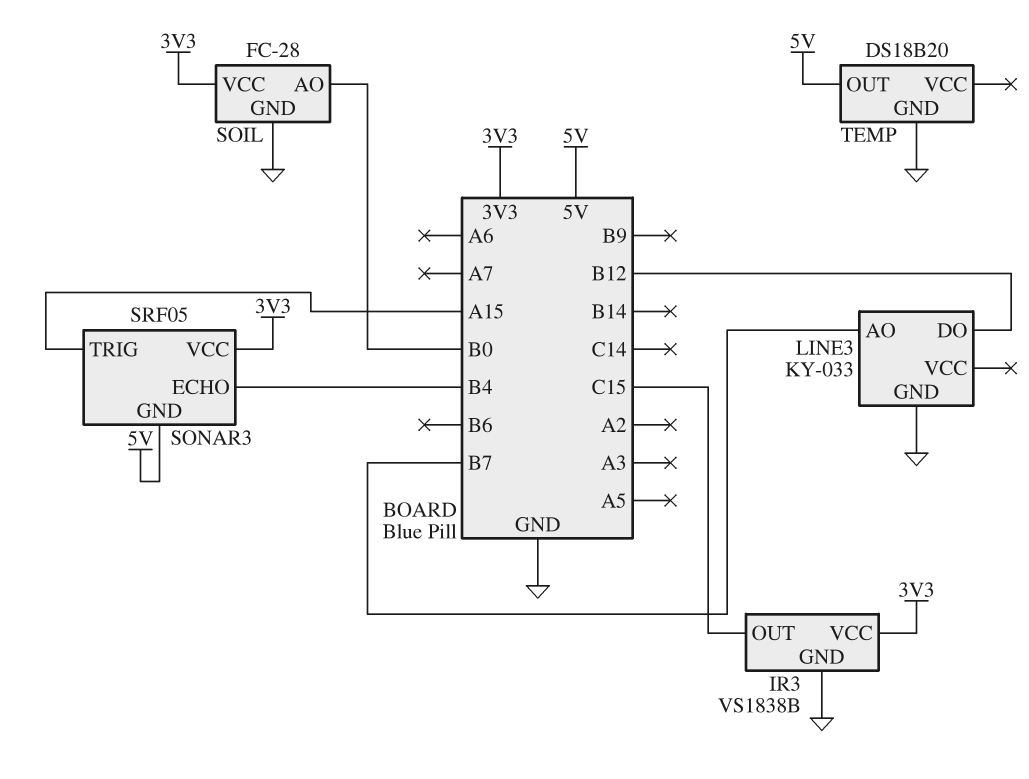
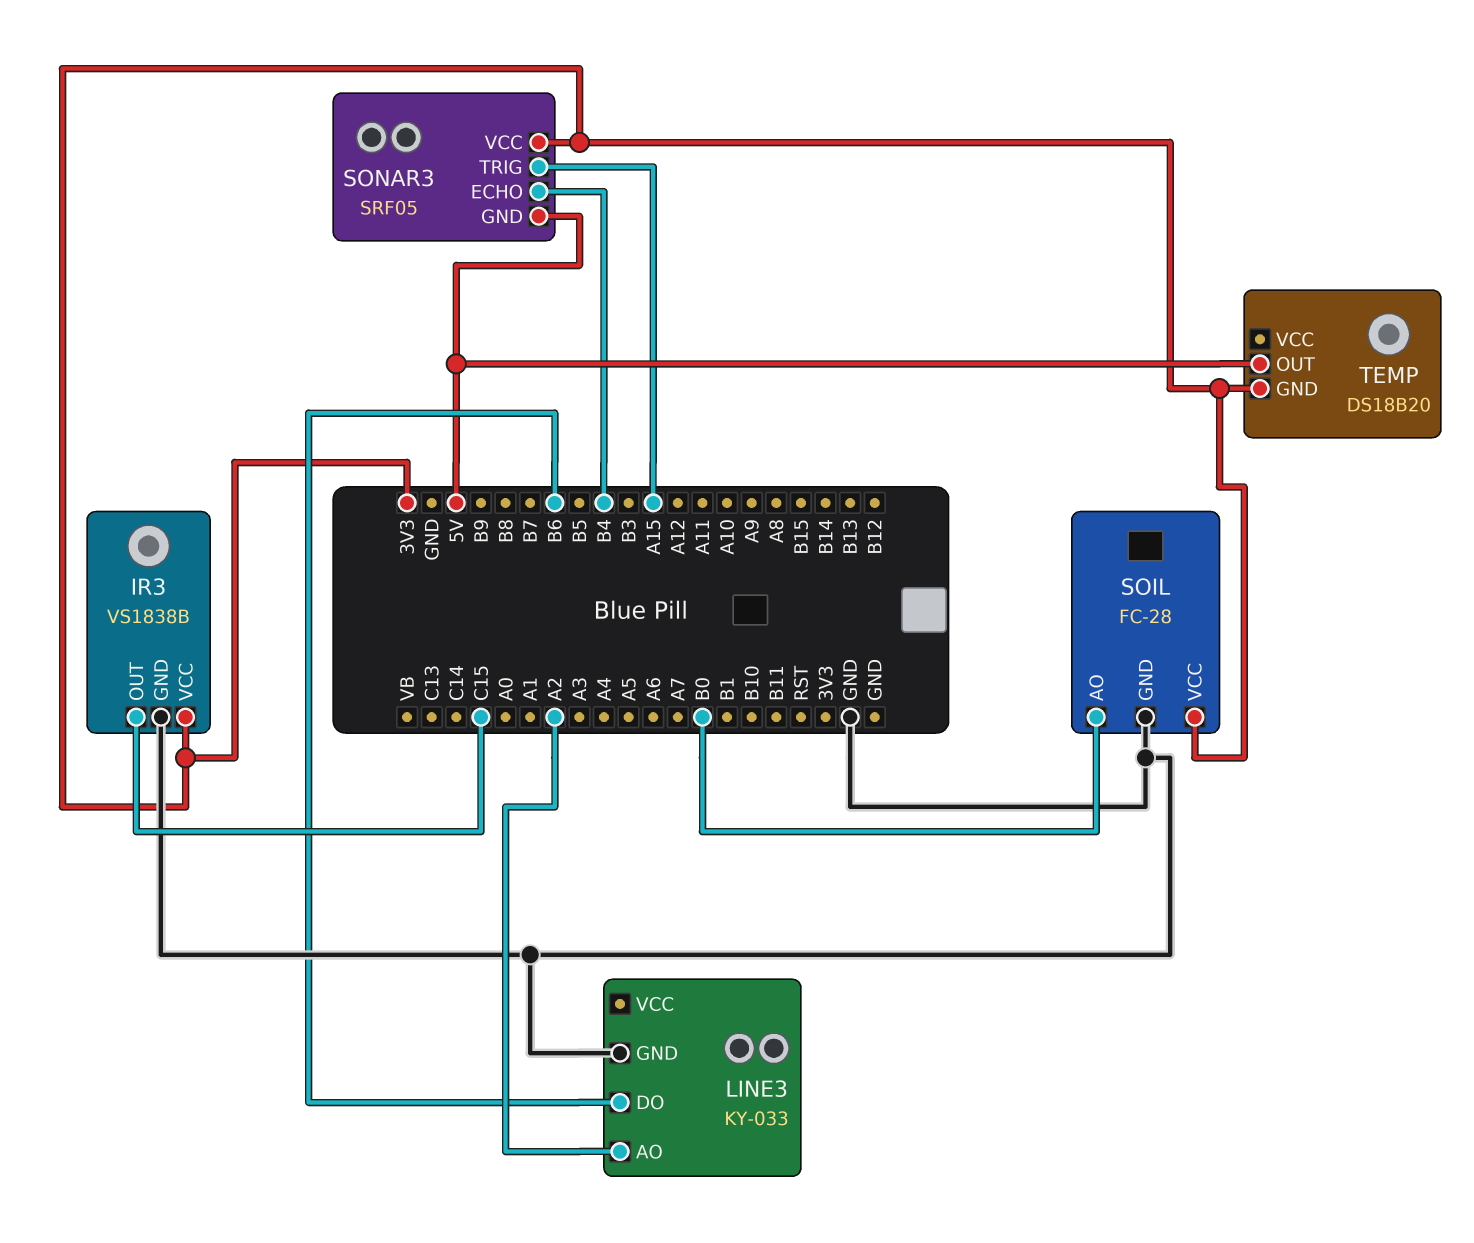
LINE3 pin AO: B7 -> A2
LINE3 pin DO: B12 -> B6
TEMP pin GND: GND -> 3V3

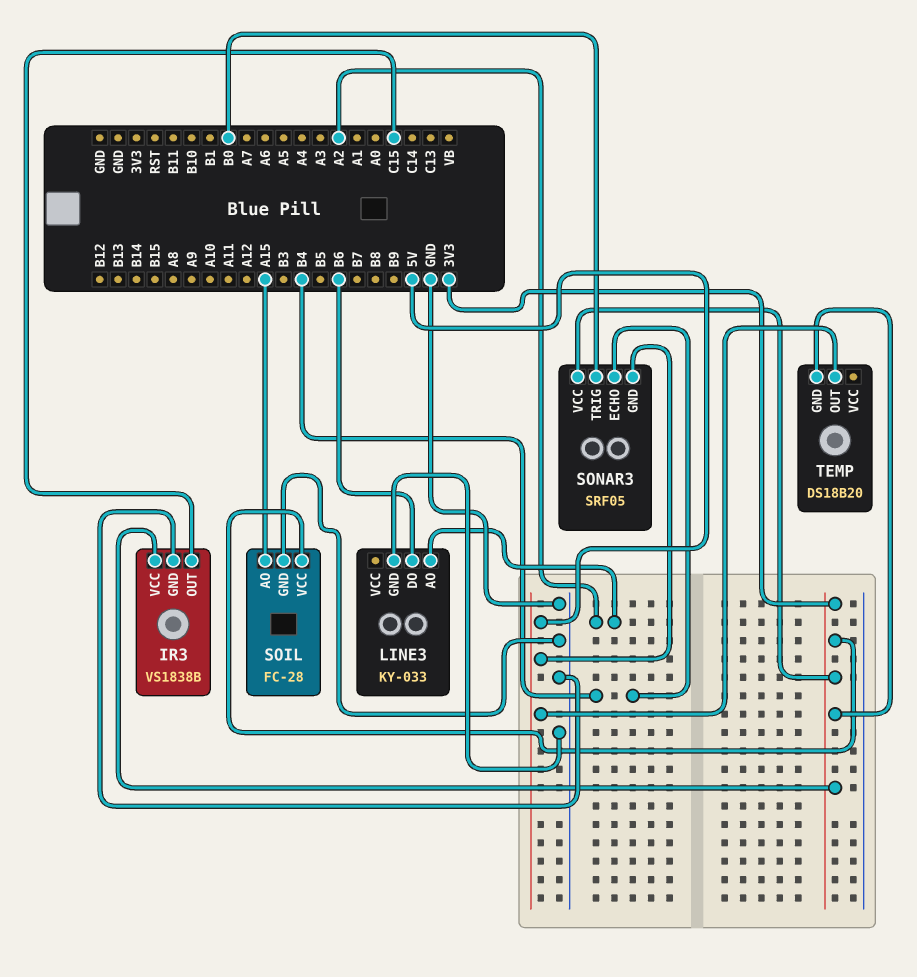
SOIL pin AO: B0 -> A15
SONAR3 pin TRIG: A15 -> B0

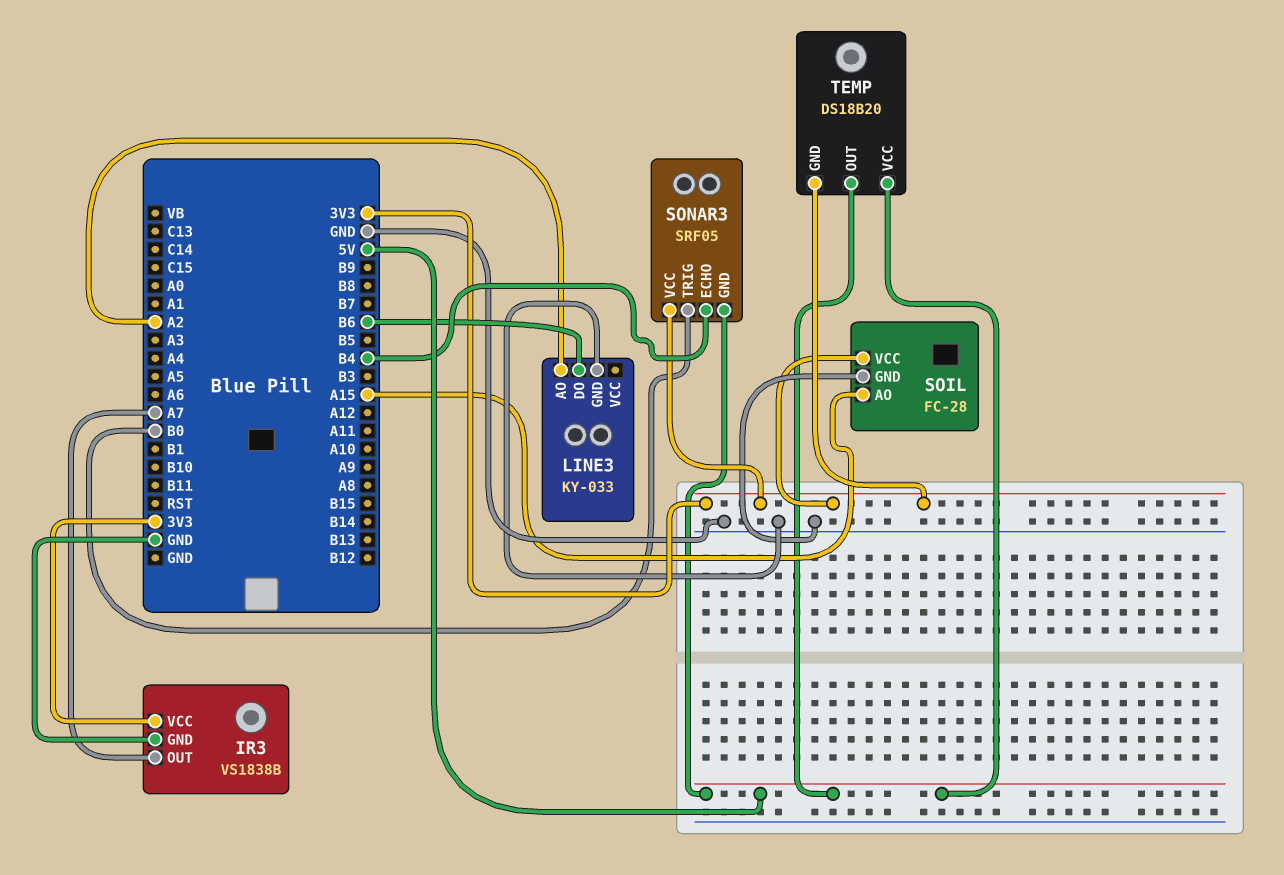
IR3 pin OUT: C15 -> A7
TEMP pin VCC: none -> 5V

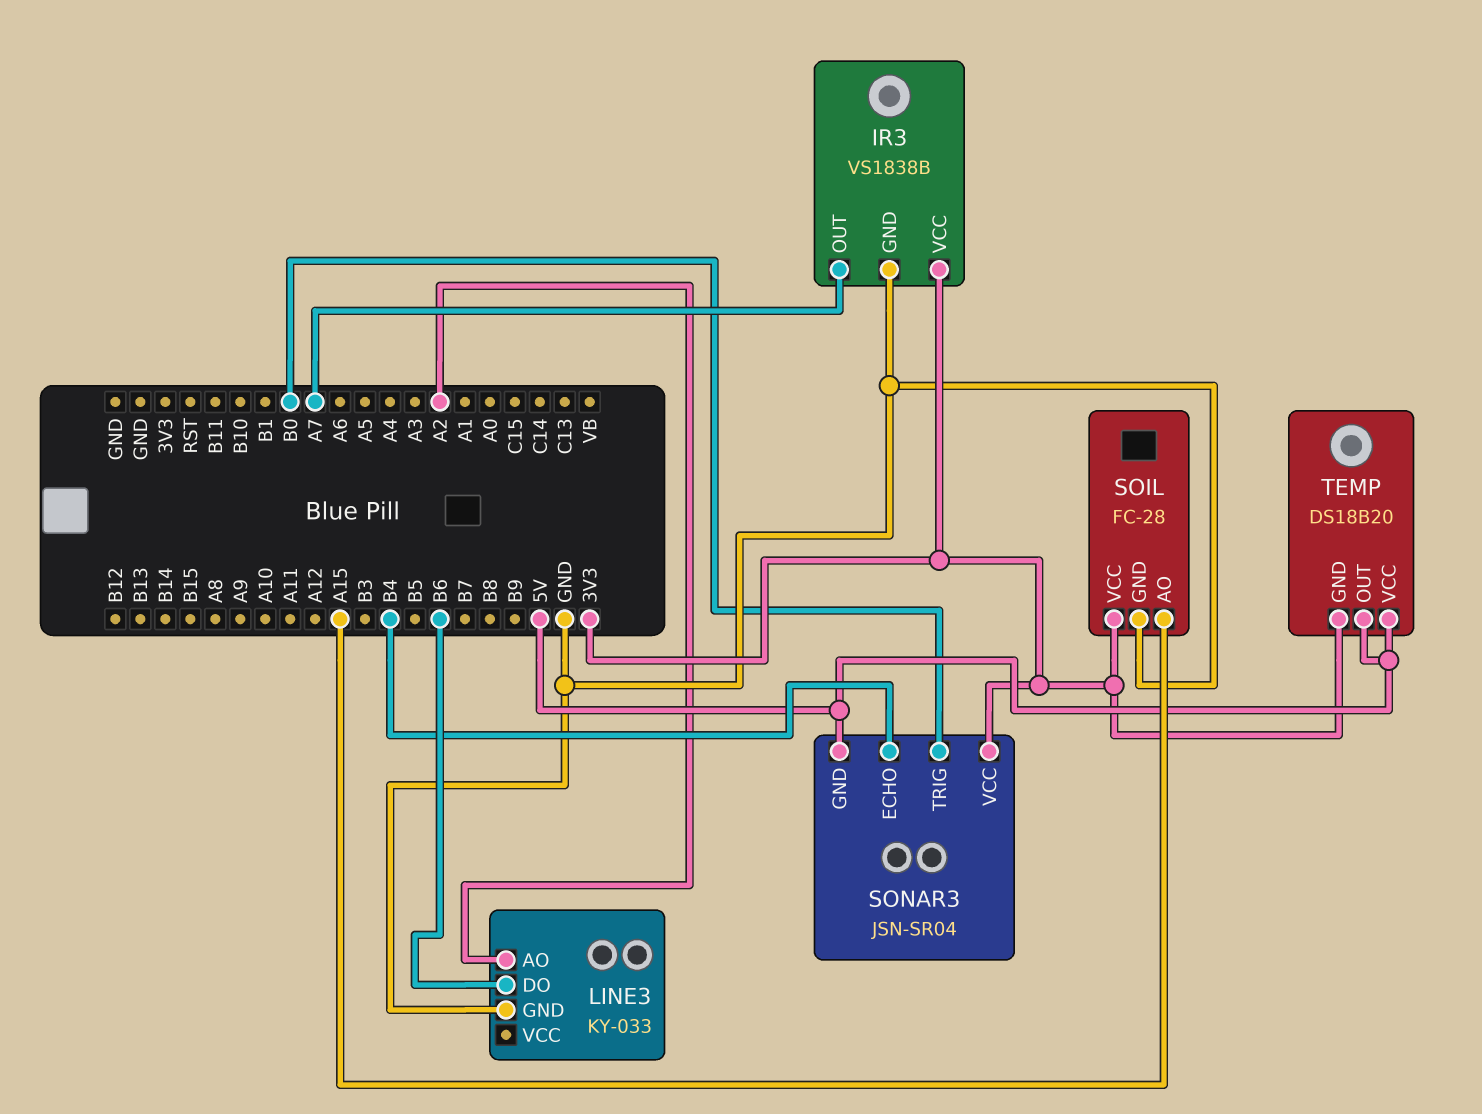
SONAR3: SRF05 -> JSN-SR04

